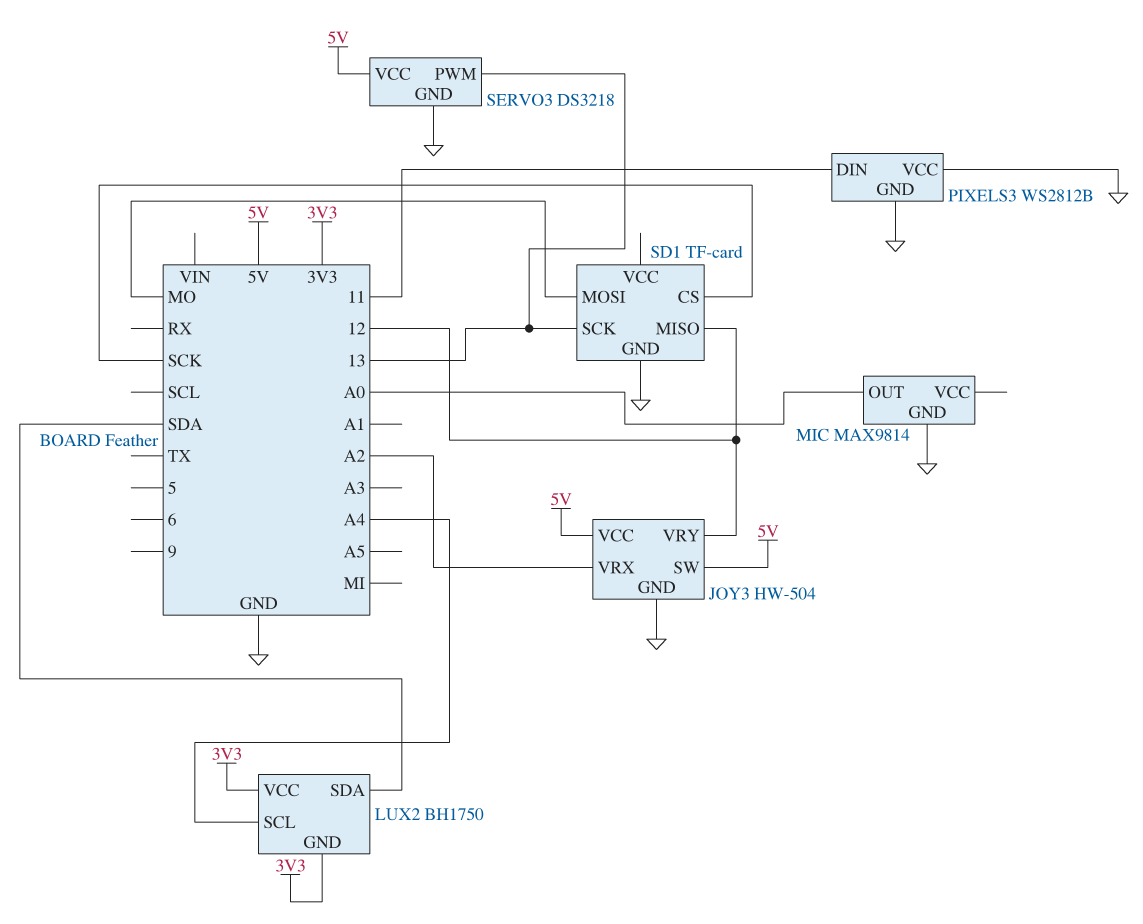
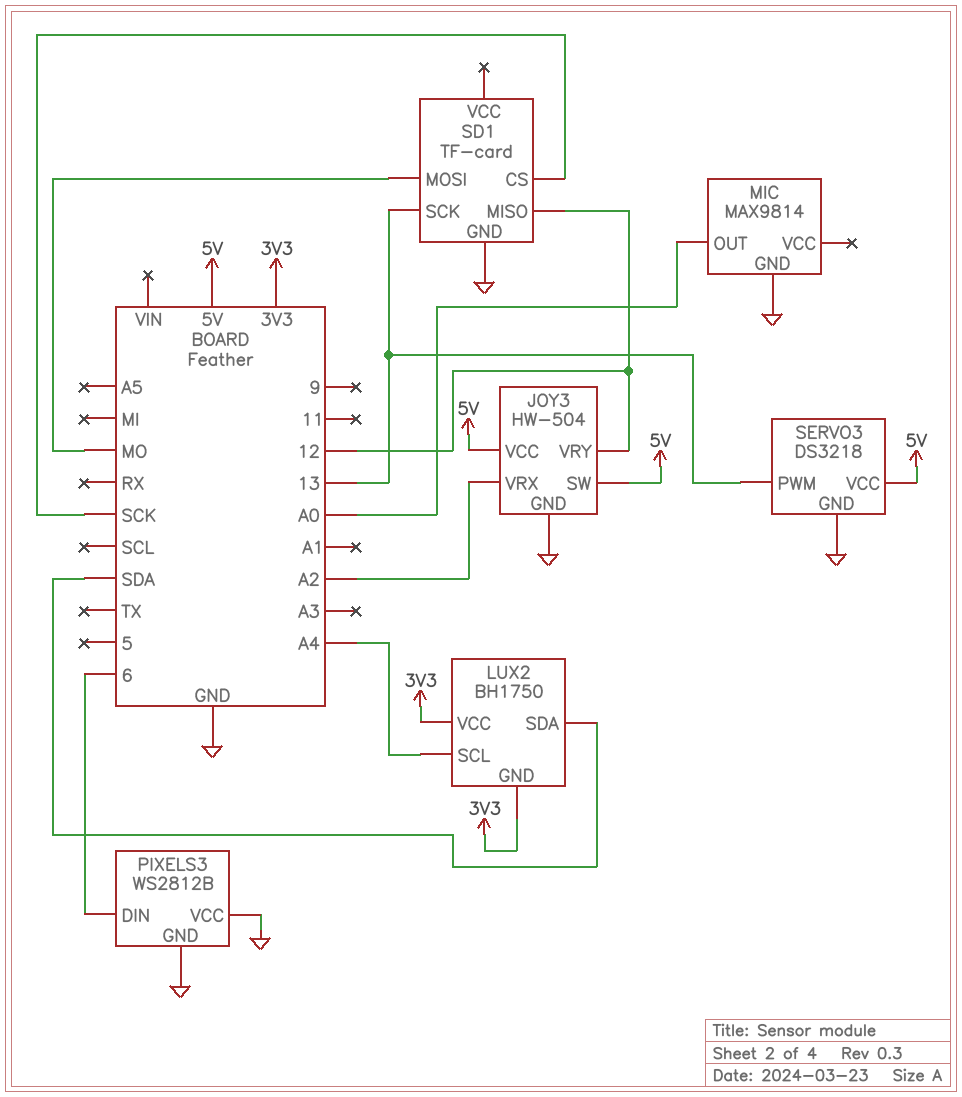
PIXELS3 pin DIN: 11 -> 6

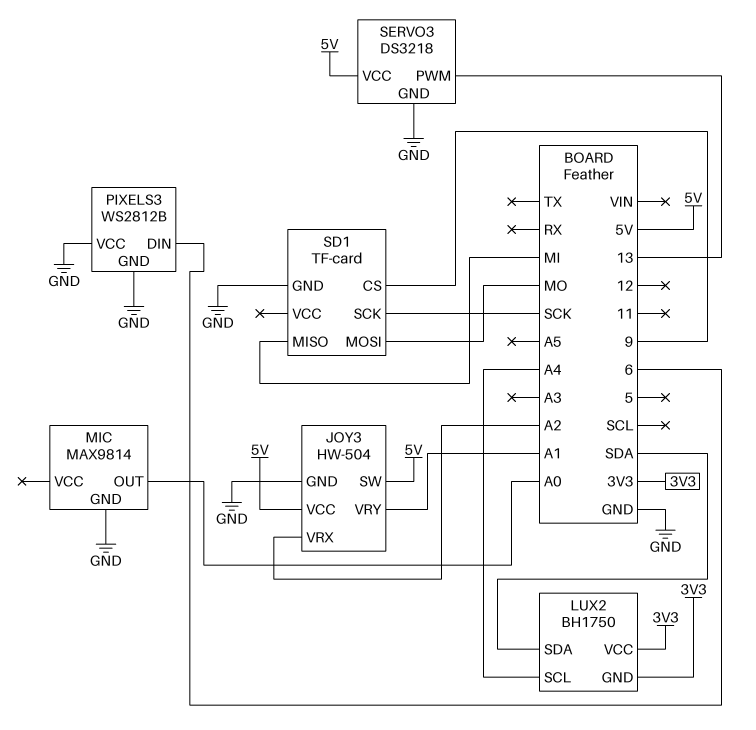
JOY3 pin VRY: 12 -> A1
SD1 pin CS: SCK -> 9
SD1 pin MISO: 12 -> MI
SD1 pin SCK: 13 -> SCK

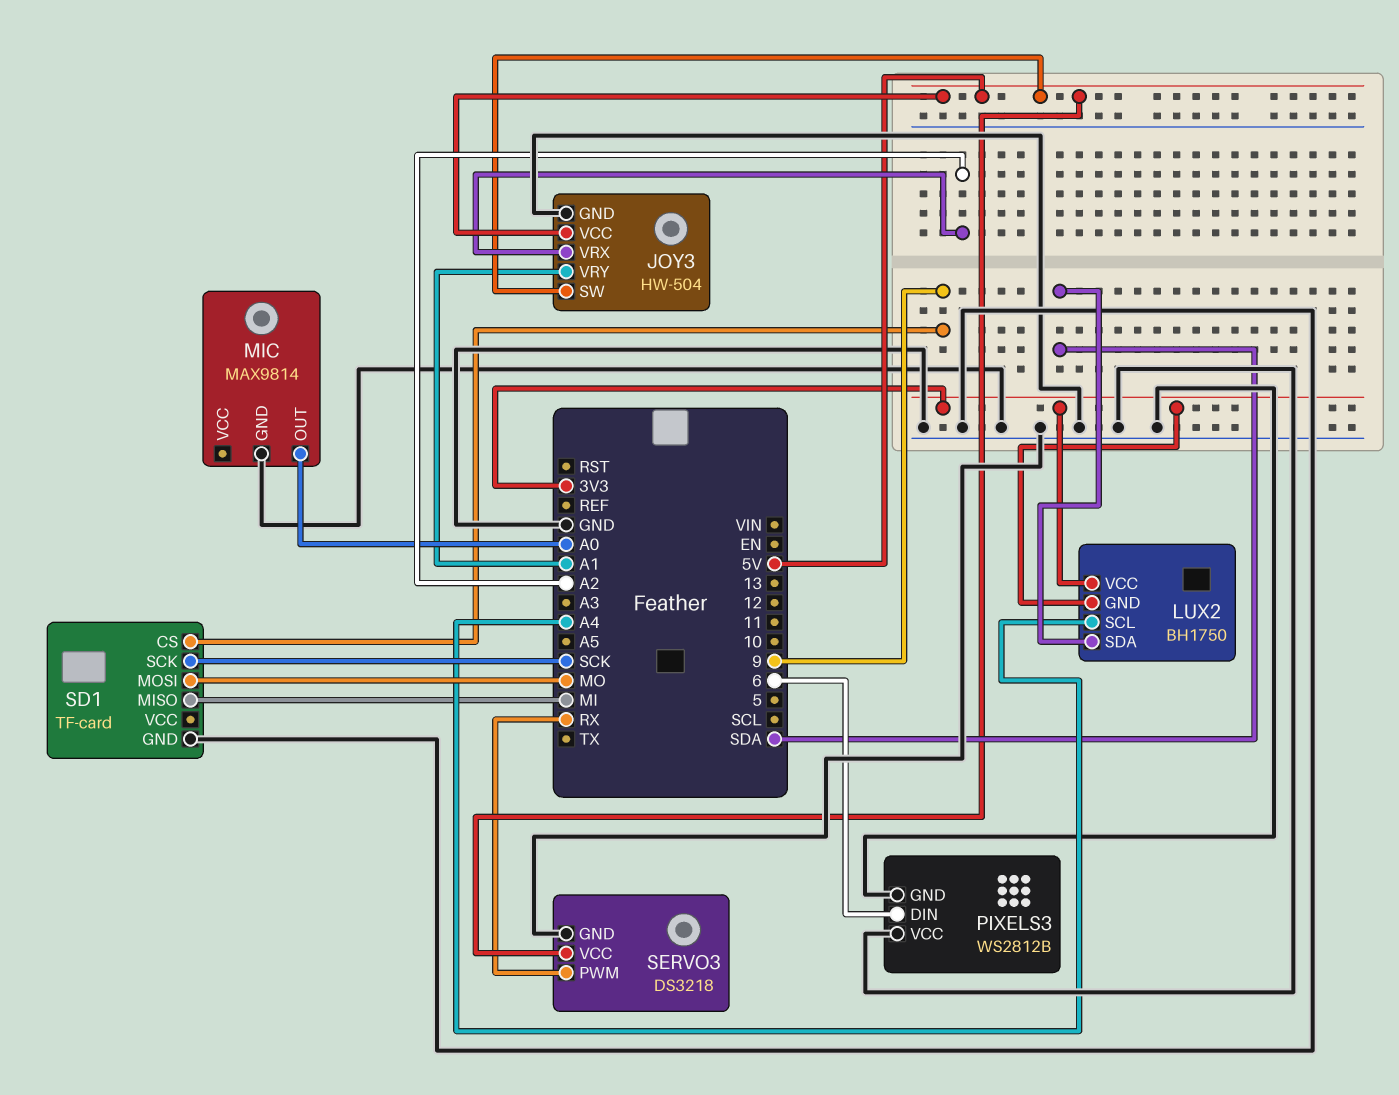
SERVO3 pin PWM: 13 -> RX

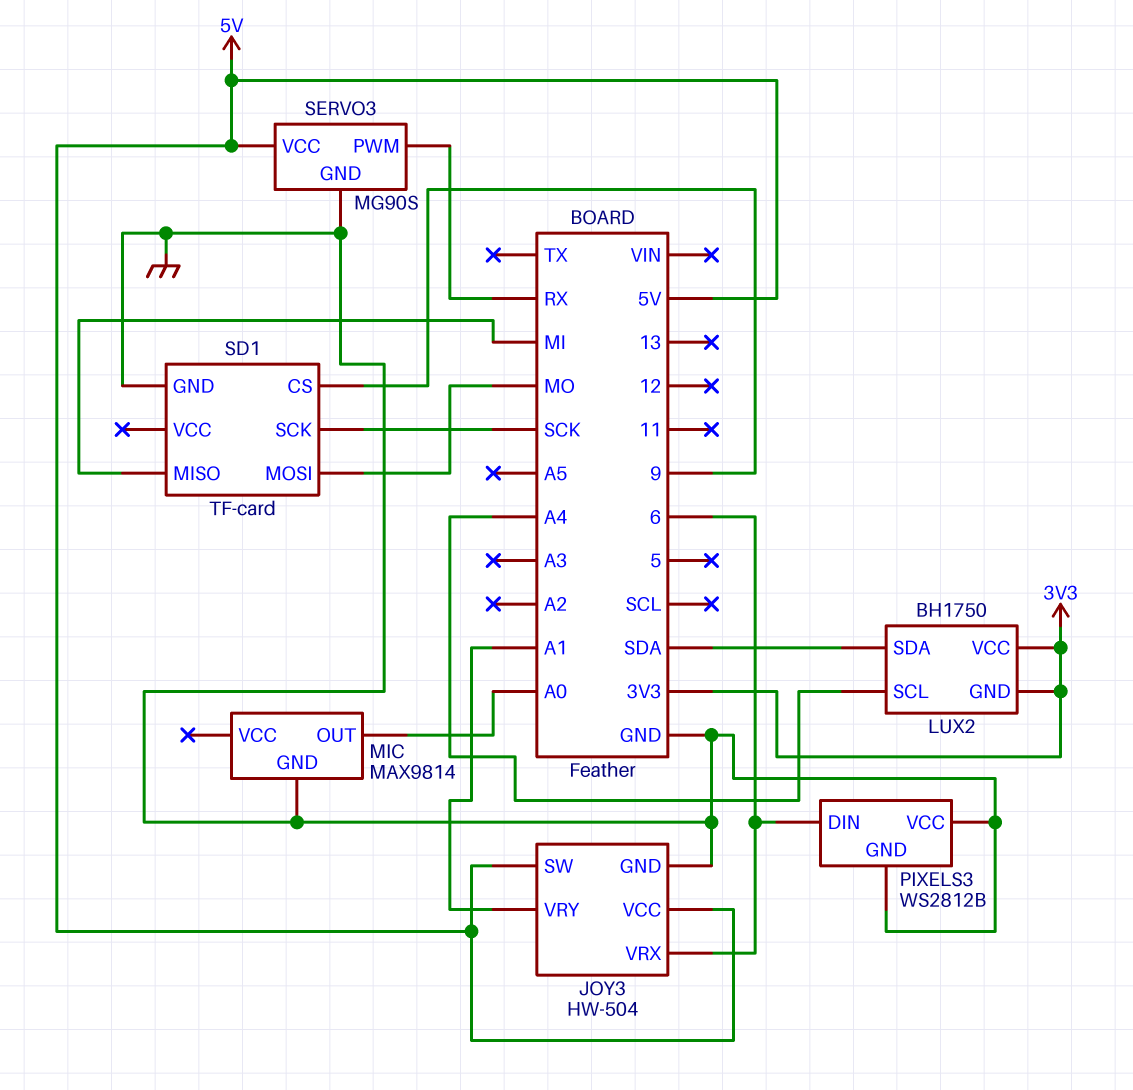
JOY3 pin VRX: A2 -> 6
SERVO3: DS3218 -> MG90S

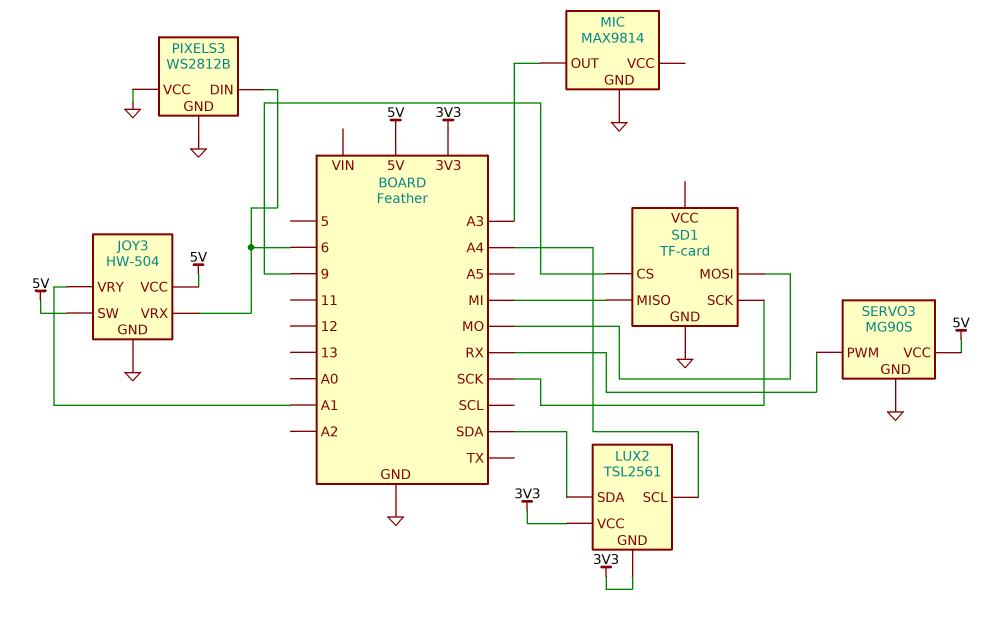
LUX2: BH1750 -> TSL2561
MIC pin OUT: A0 -> A3

